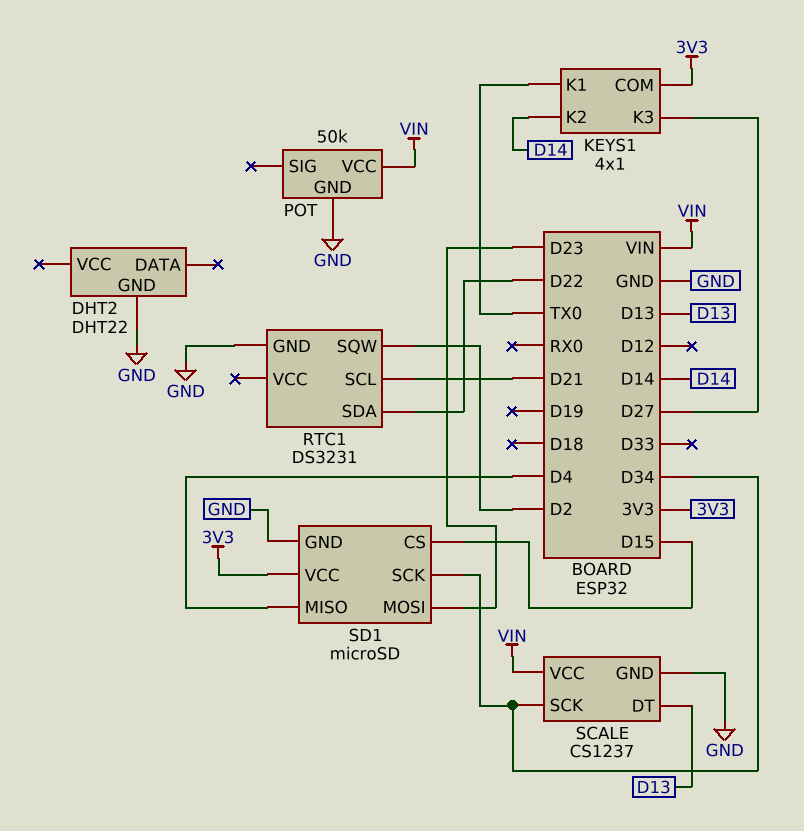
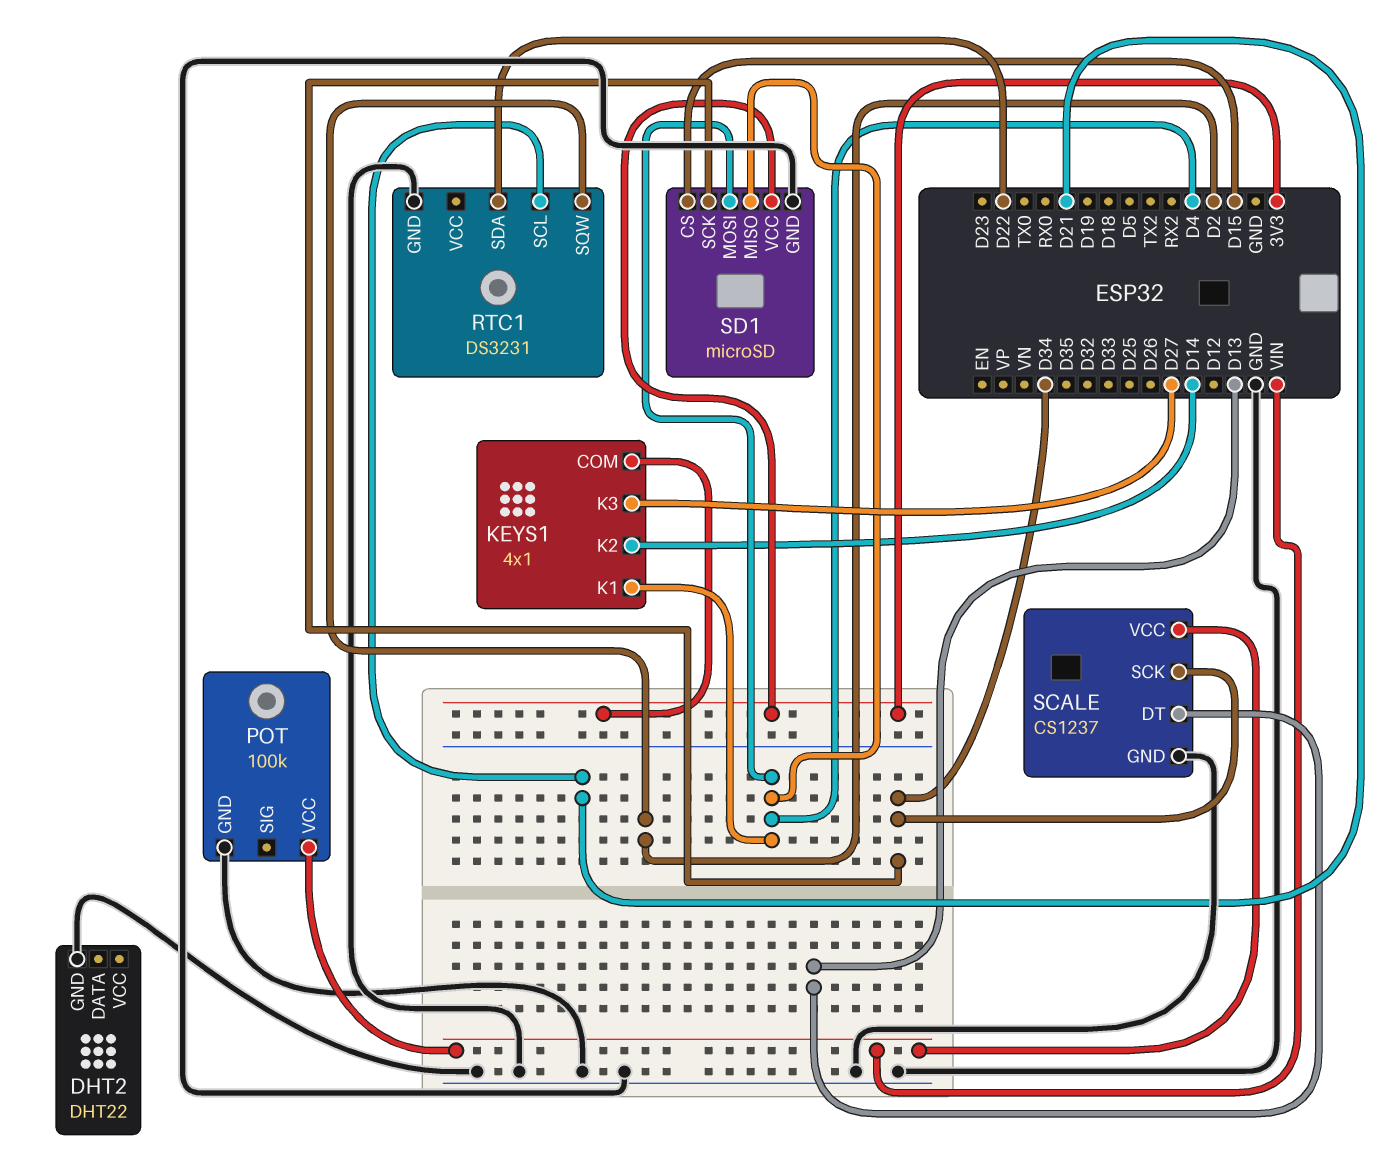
KEYS1 pin K1: TX0 -> D4
POT: 50k -> 100k
SD1 pin MOSI: D23 -> D4

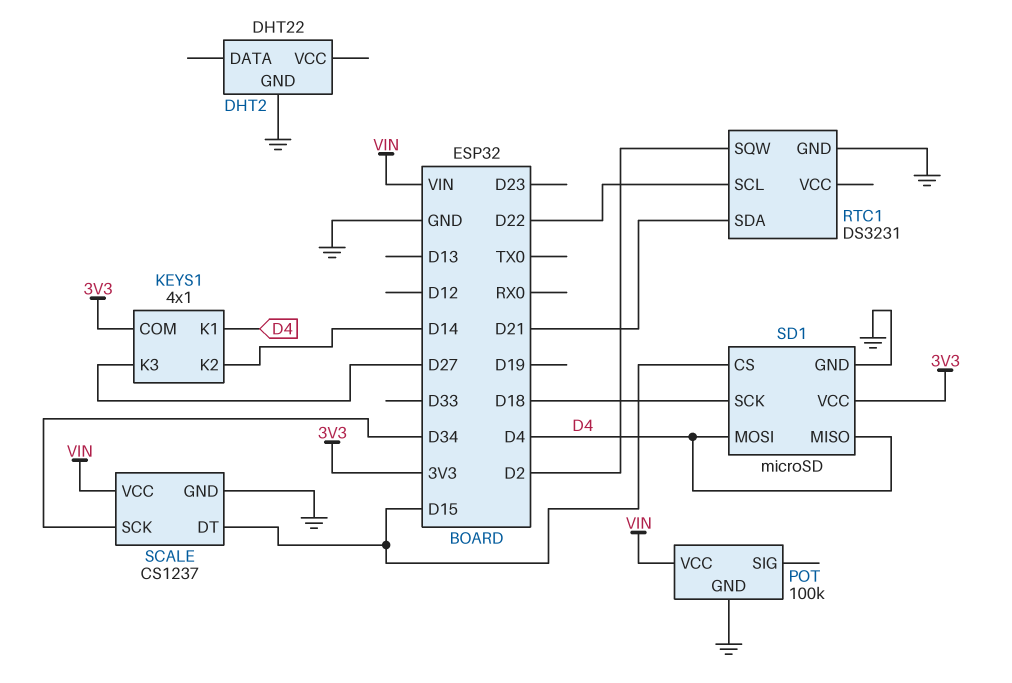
RTC1 pin SCL: D21 -> D22
RTC1 pin SDA: D22 -> D21
SCALE pin DT: D13 -> D15
SD1 pin SCK: D34 -> D18

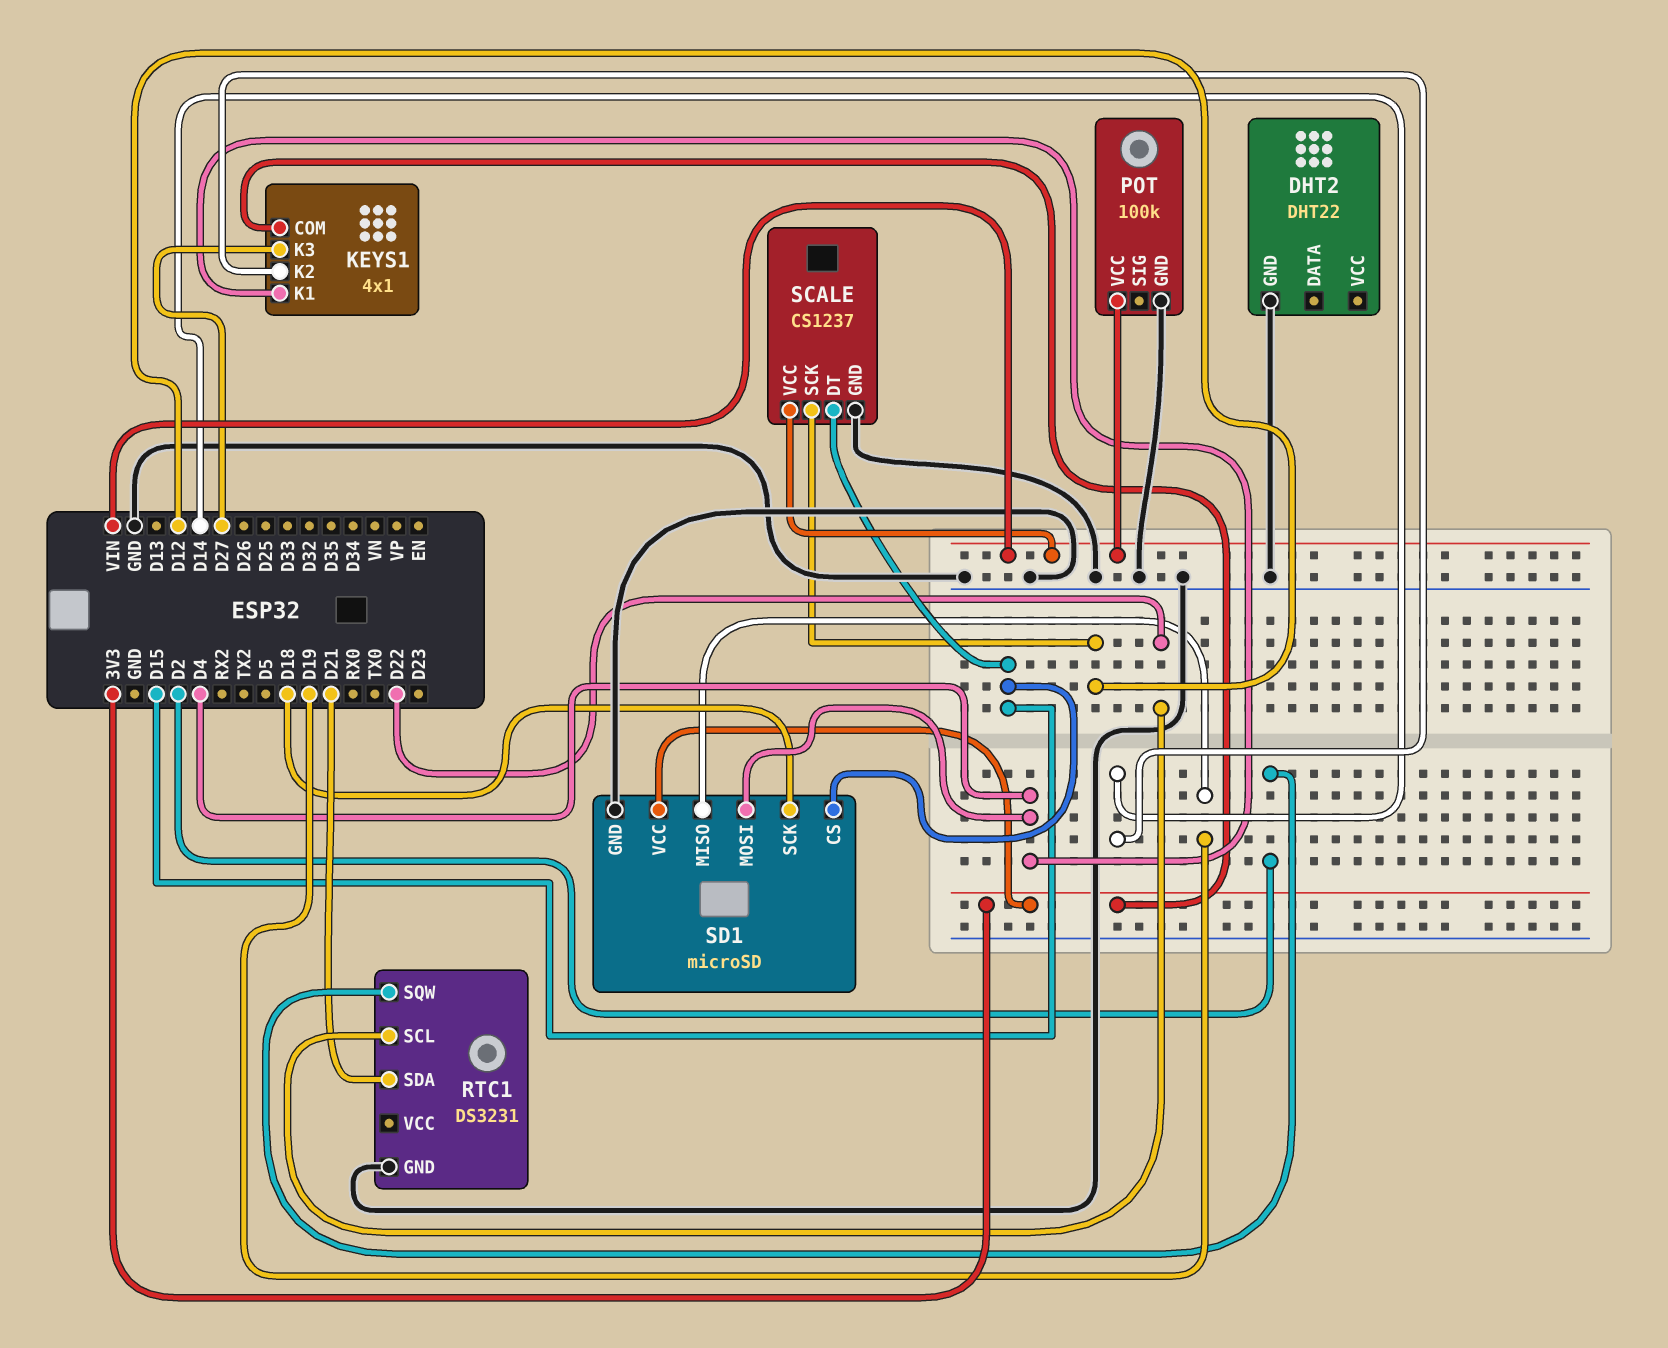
SCALE pin SCK: D34 -> D12
SD1 pin MISO: D4 -> D19

